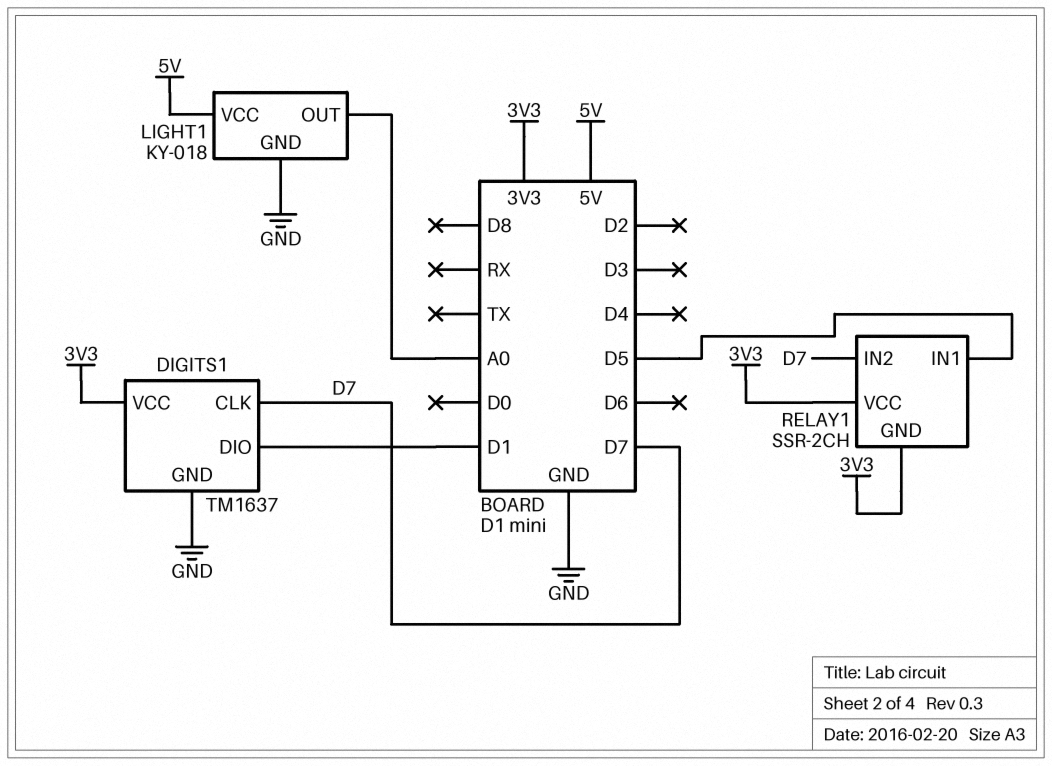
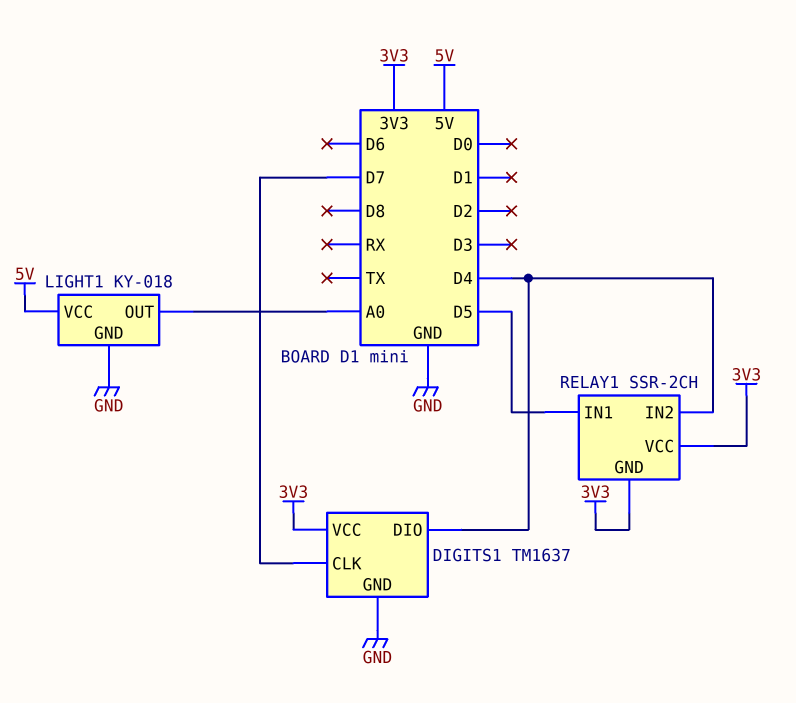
DIGITS1 pin DIO: D1 -> D4
RELAY1 pin IN2: D7 -> D4

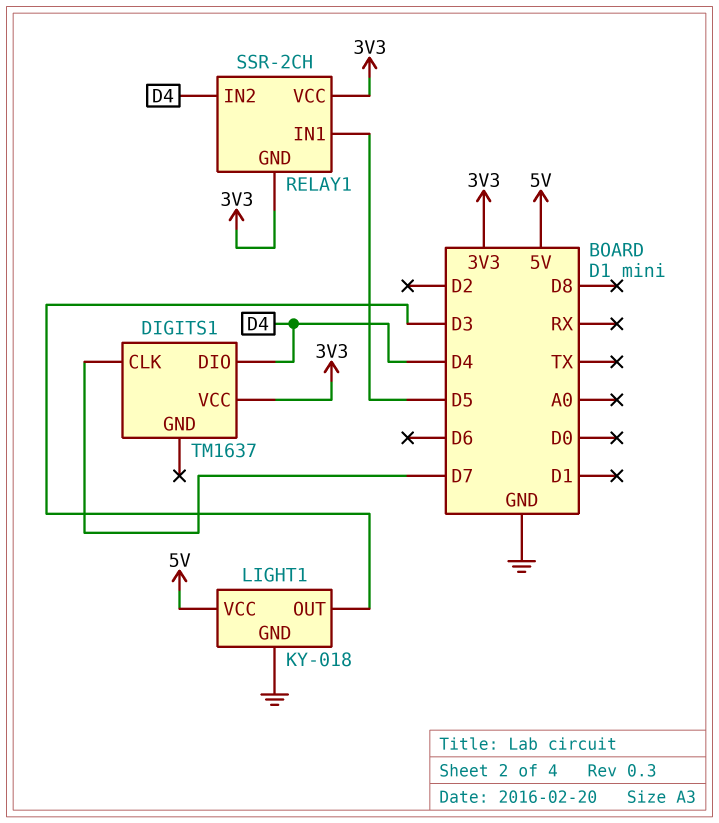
DIGITS1 pin GND: GND -> none
LIGHT1 pin OUT: A0 -> D3

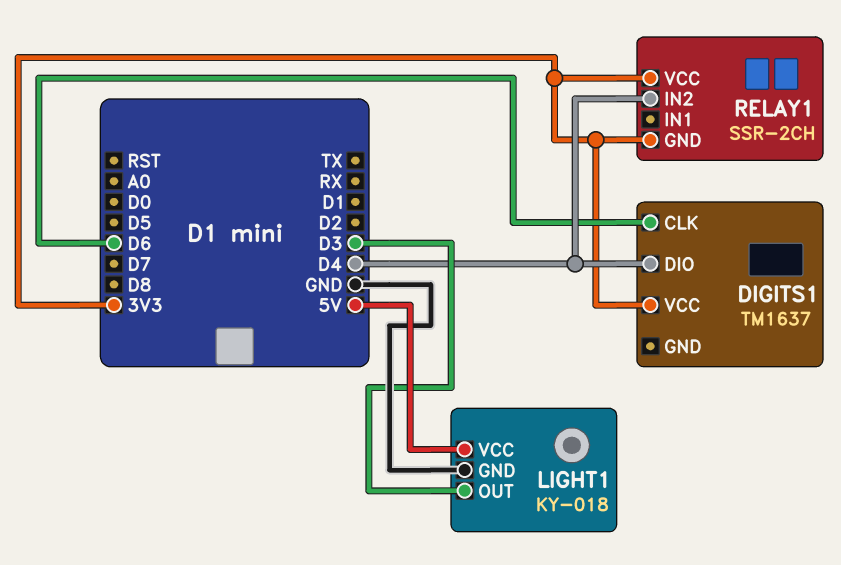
DIGITS1 pin CLK: D7 -> D6
RELAY1 pin IN1: D5 -> none

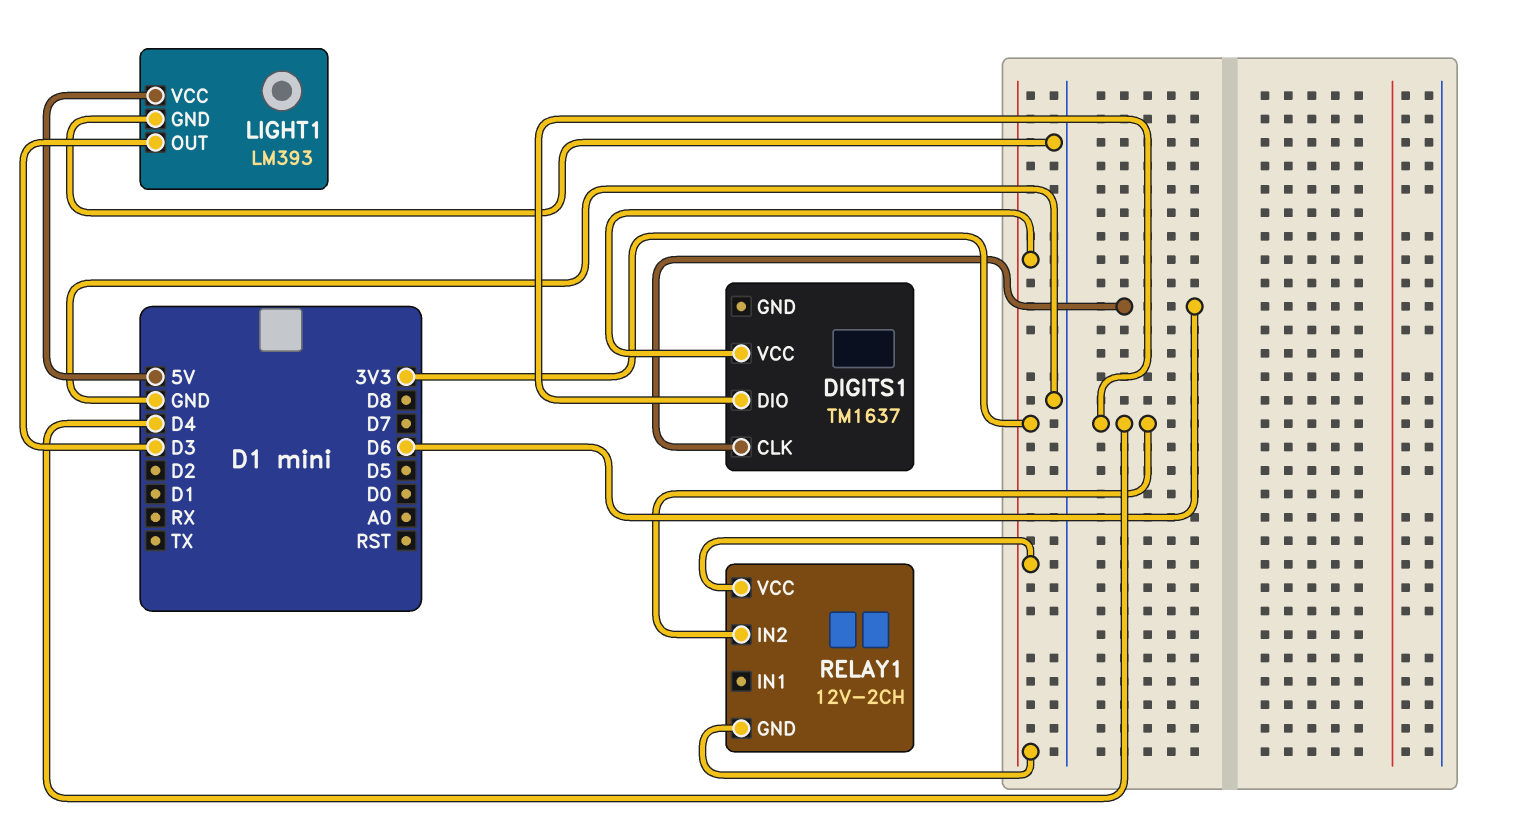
LIGHT1: KY-018 -> LM393
RELAY1: SSR-2CH -> 12V-2CH

